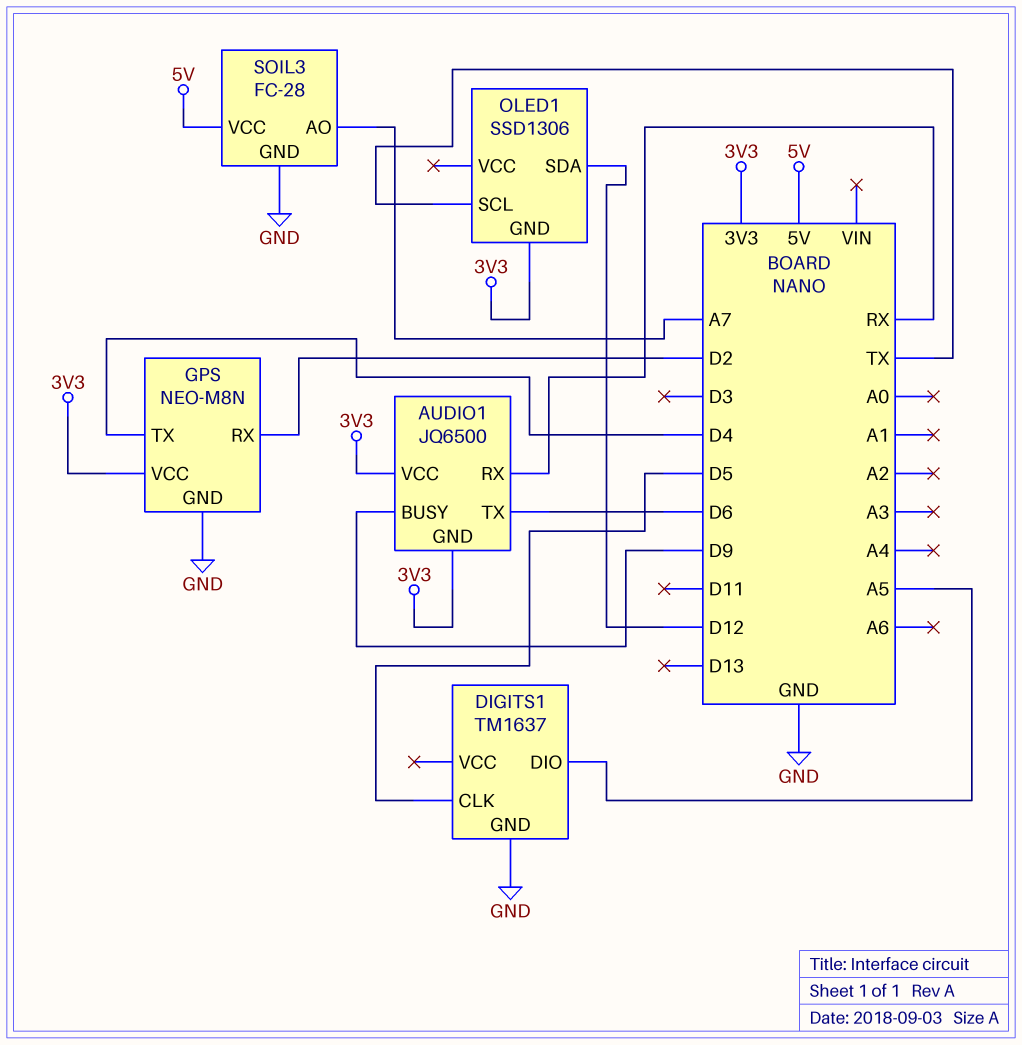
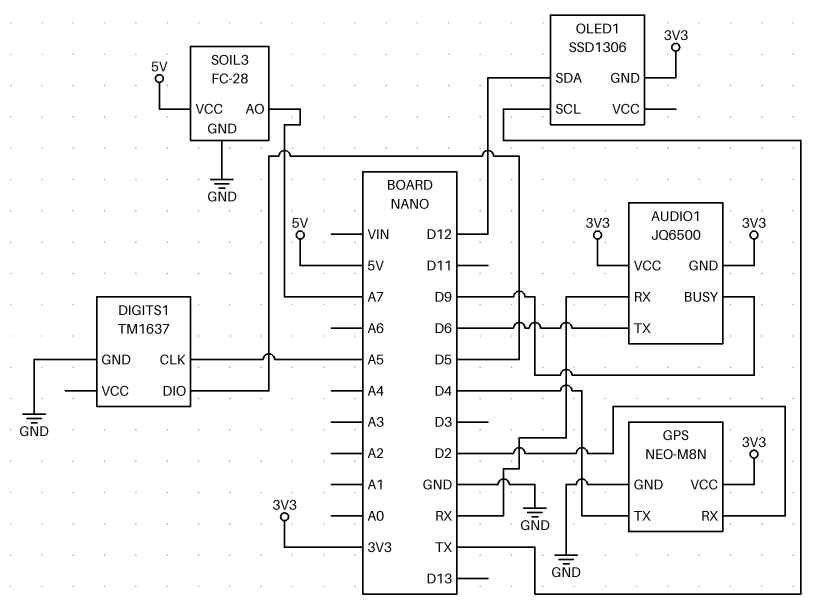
DIGITS1 pin CLK: D5 -> A5
DIGITS1 pin DIO: A5 -> D5

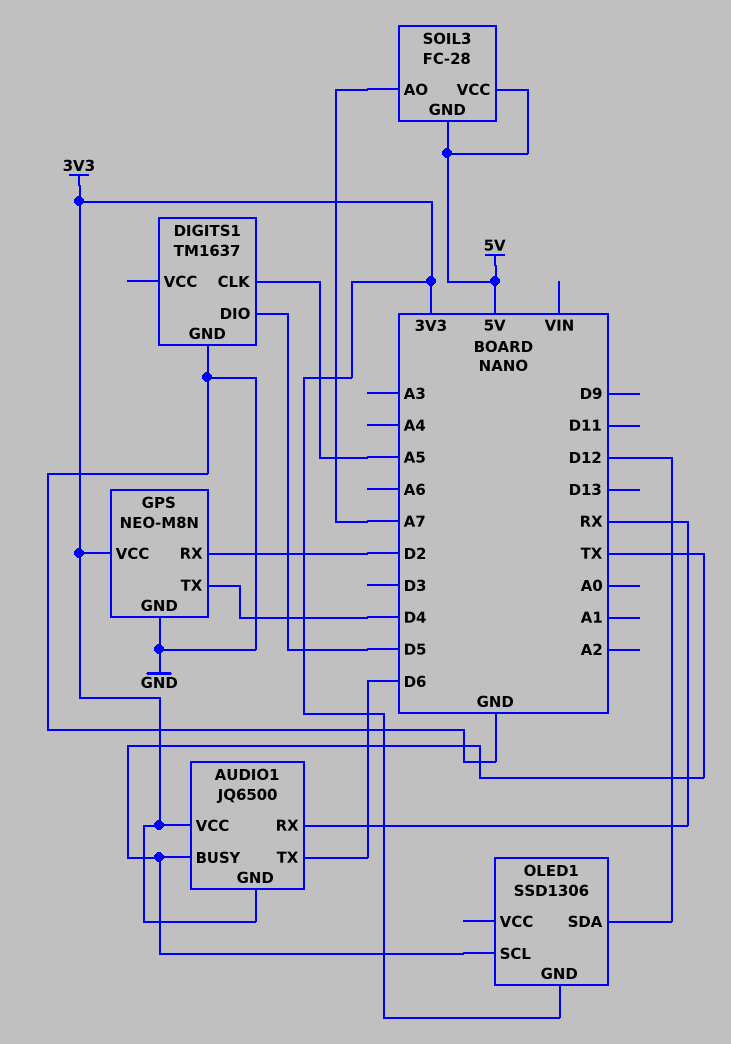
AUDIO1 pin BUSY: D9 -> TX
SOIL3 pin GND: GND -> 5V

